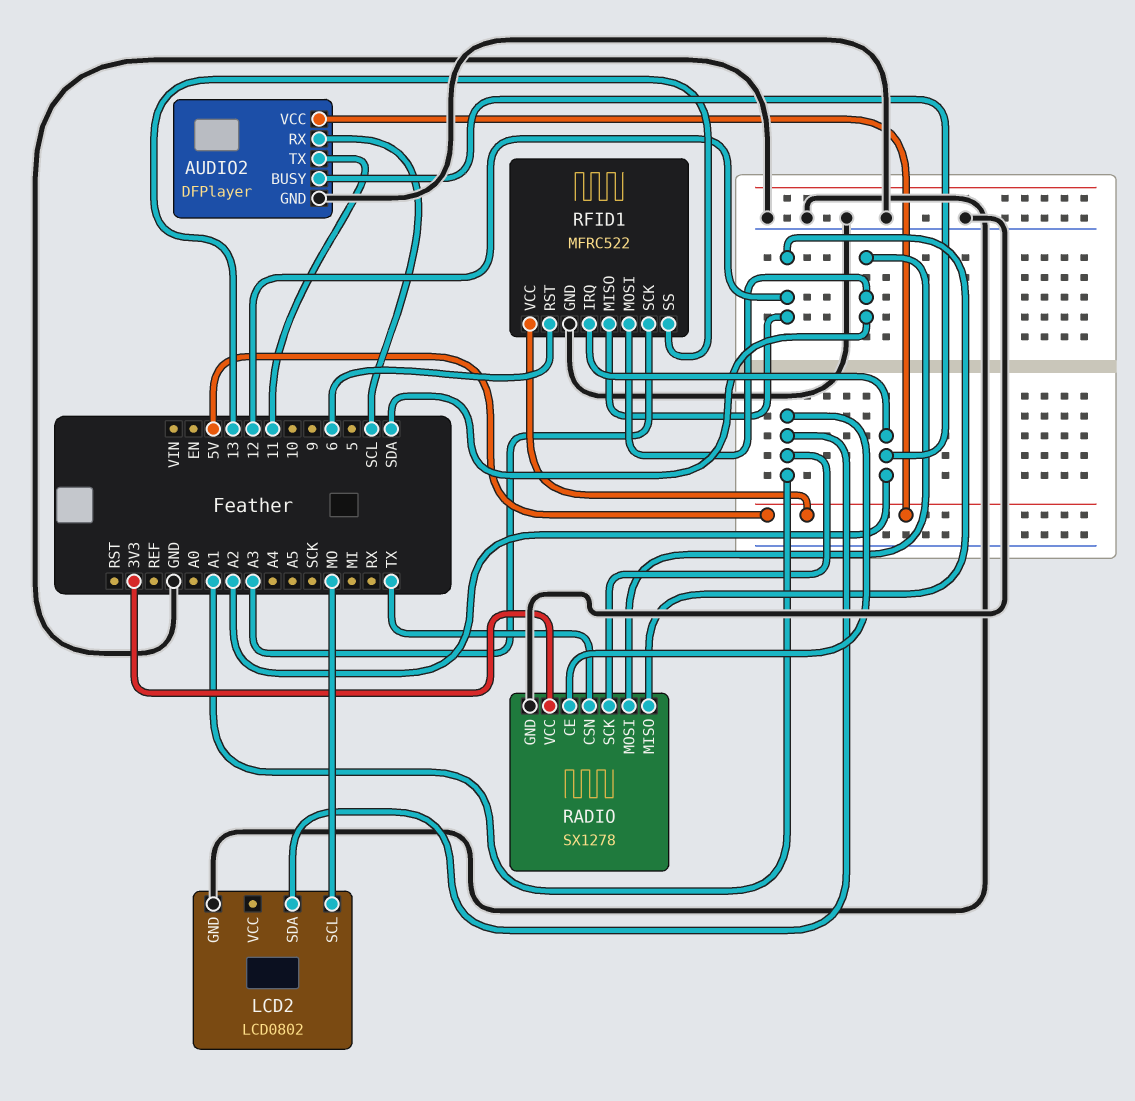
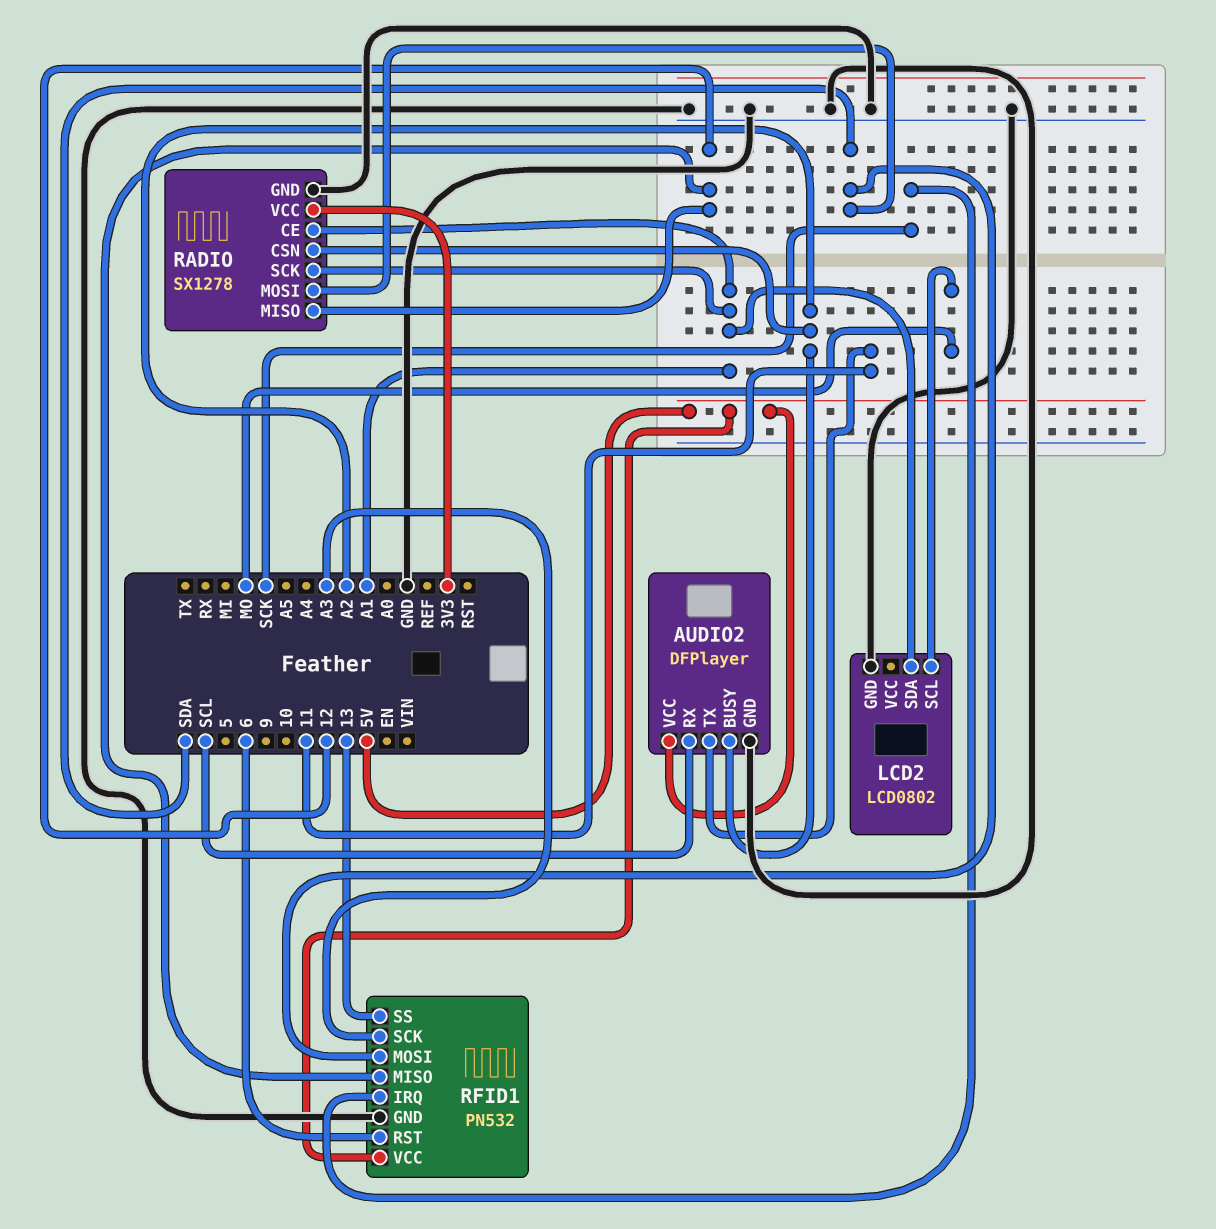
RADIO pin CSN: TX -> A2
RFID1: MFRC522 -> PN532
RFID1 pin IRQ: A2 -> SCK

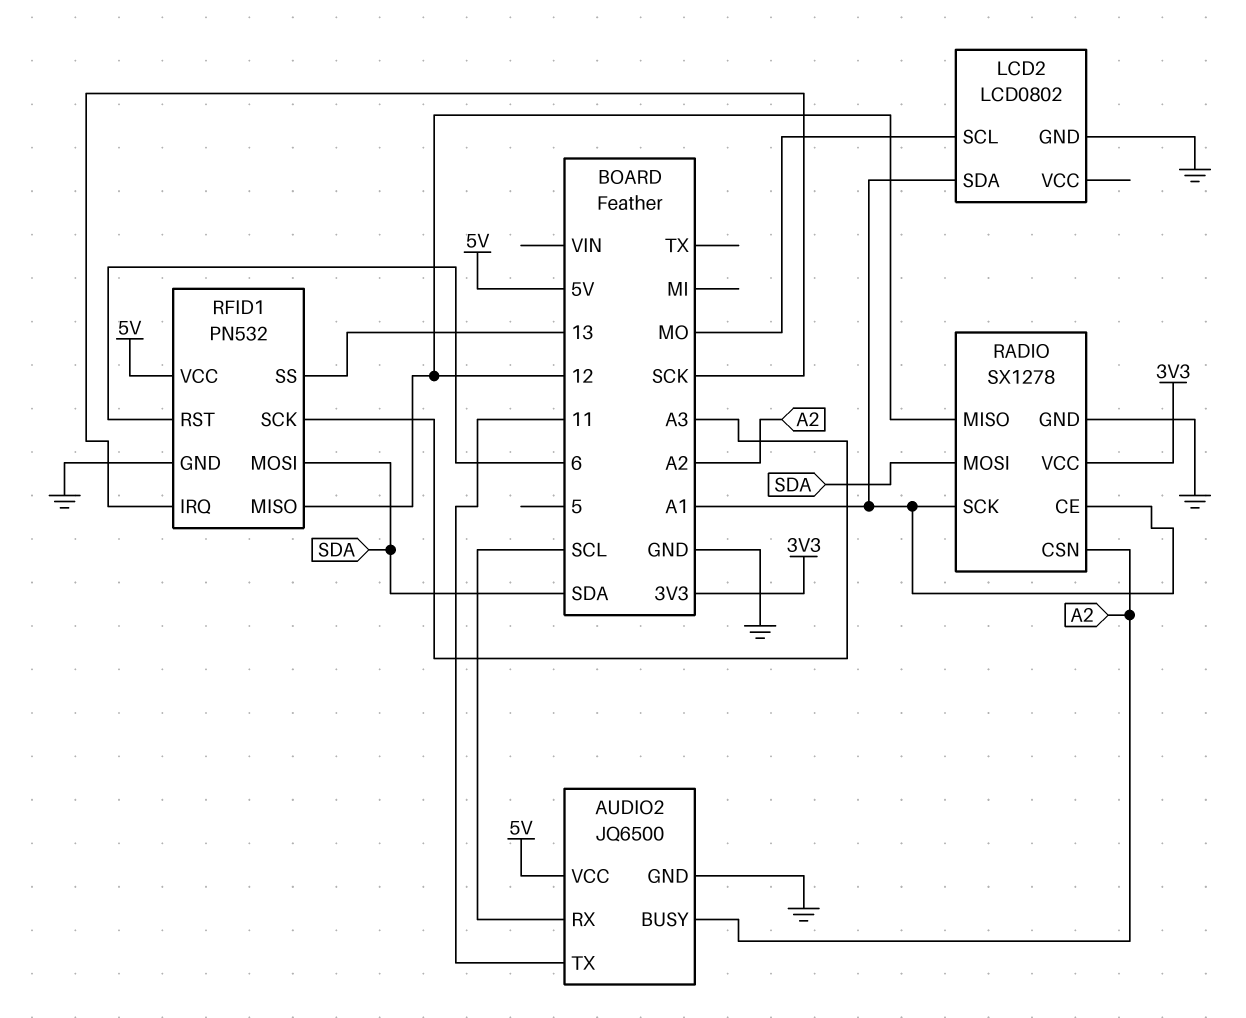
AUDIO2: DFPlayer -> JQ6500

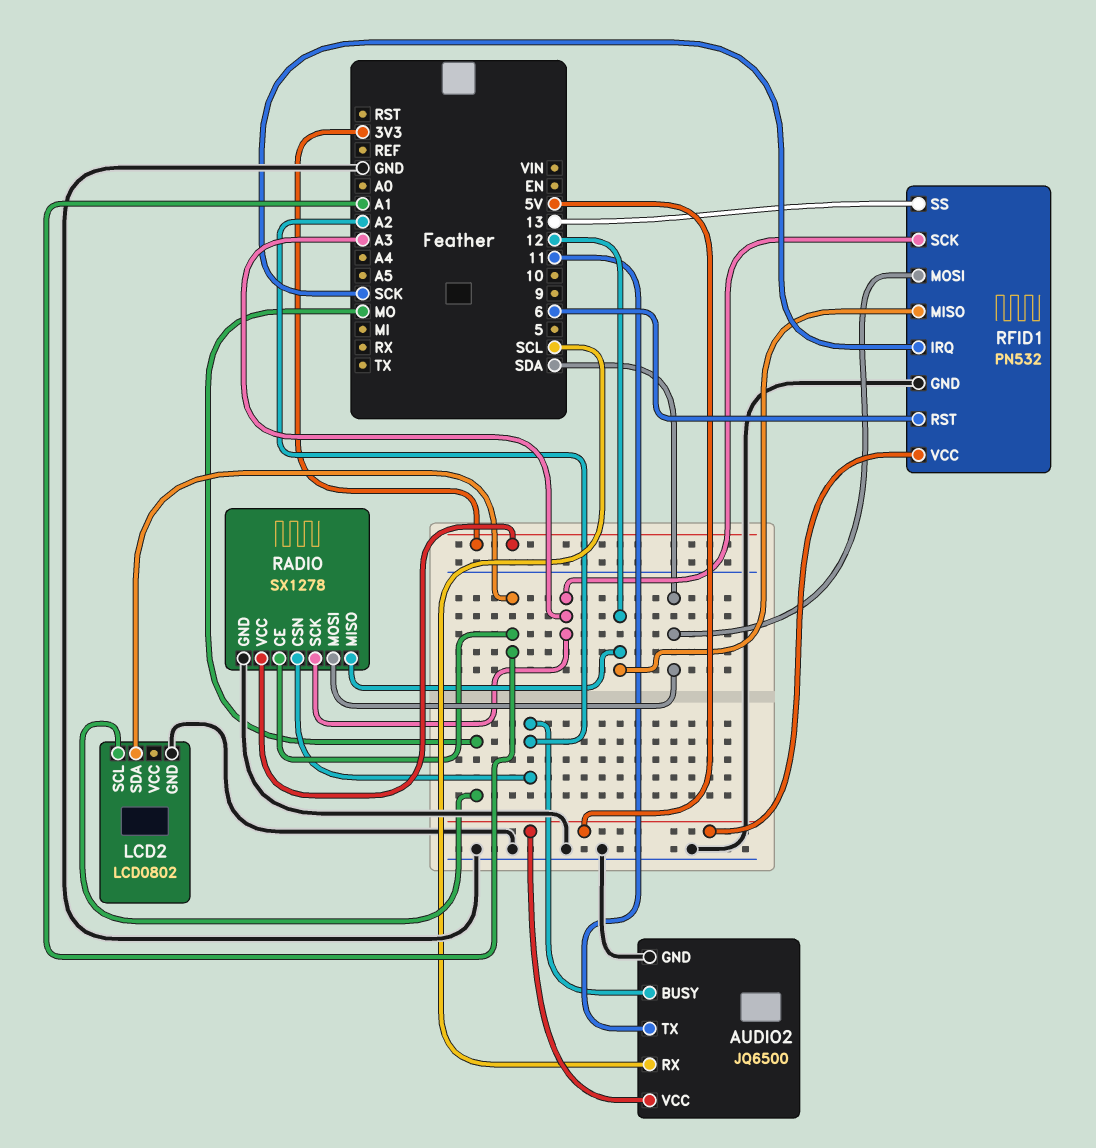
RADIO pin SCK: A1 -> A3

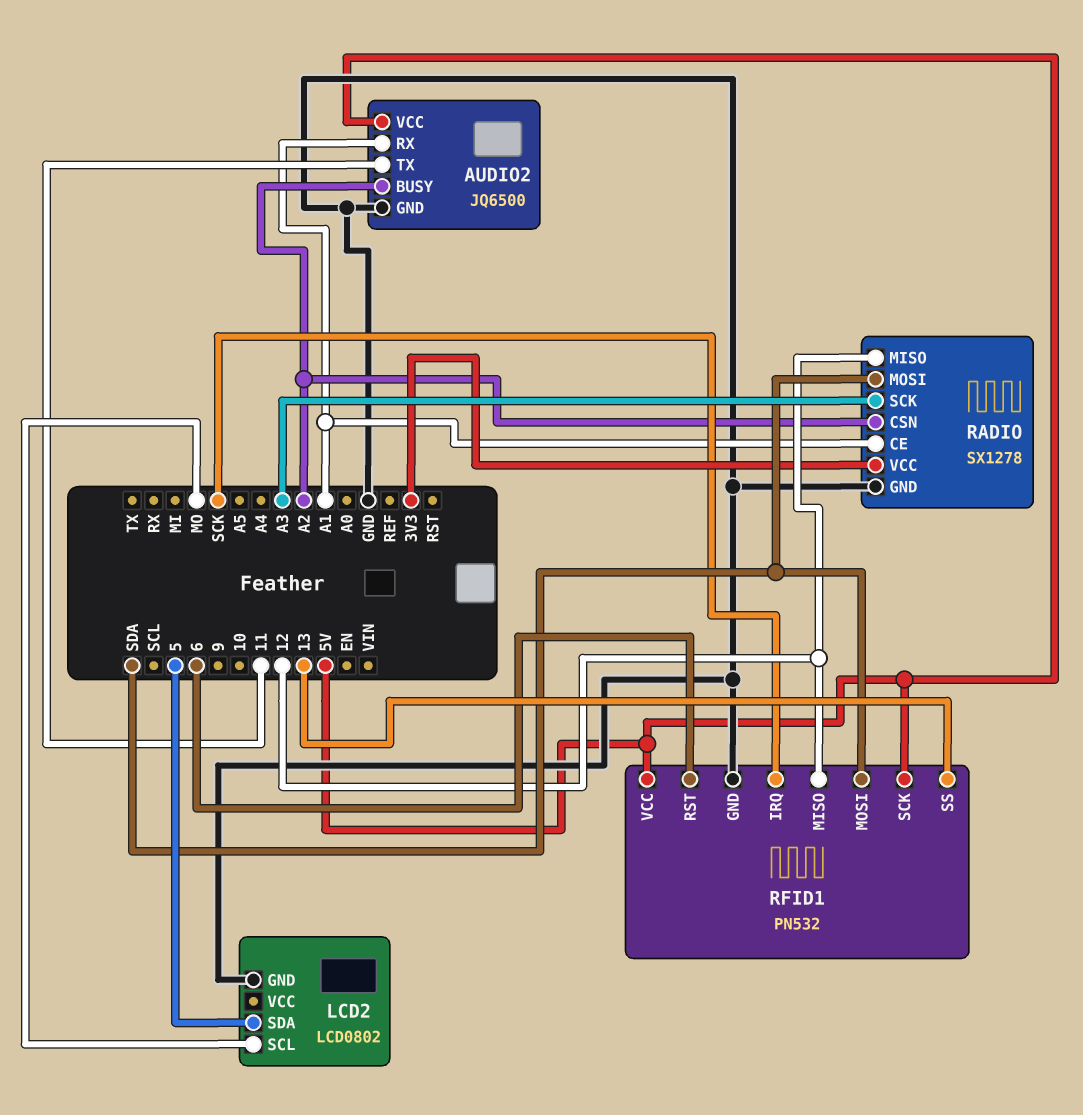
AUDIO2 pin RX: SCL -> A1
LCD2 pin SDA: A1 -> 5
RFID1 pin SCK: A3 -> 5V

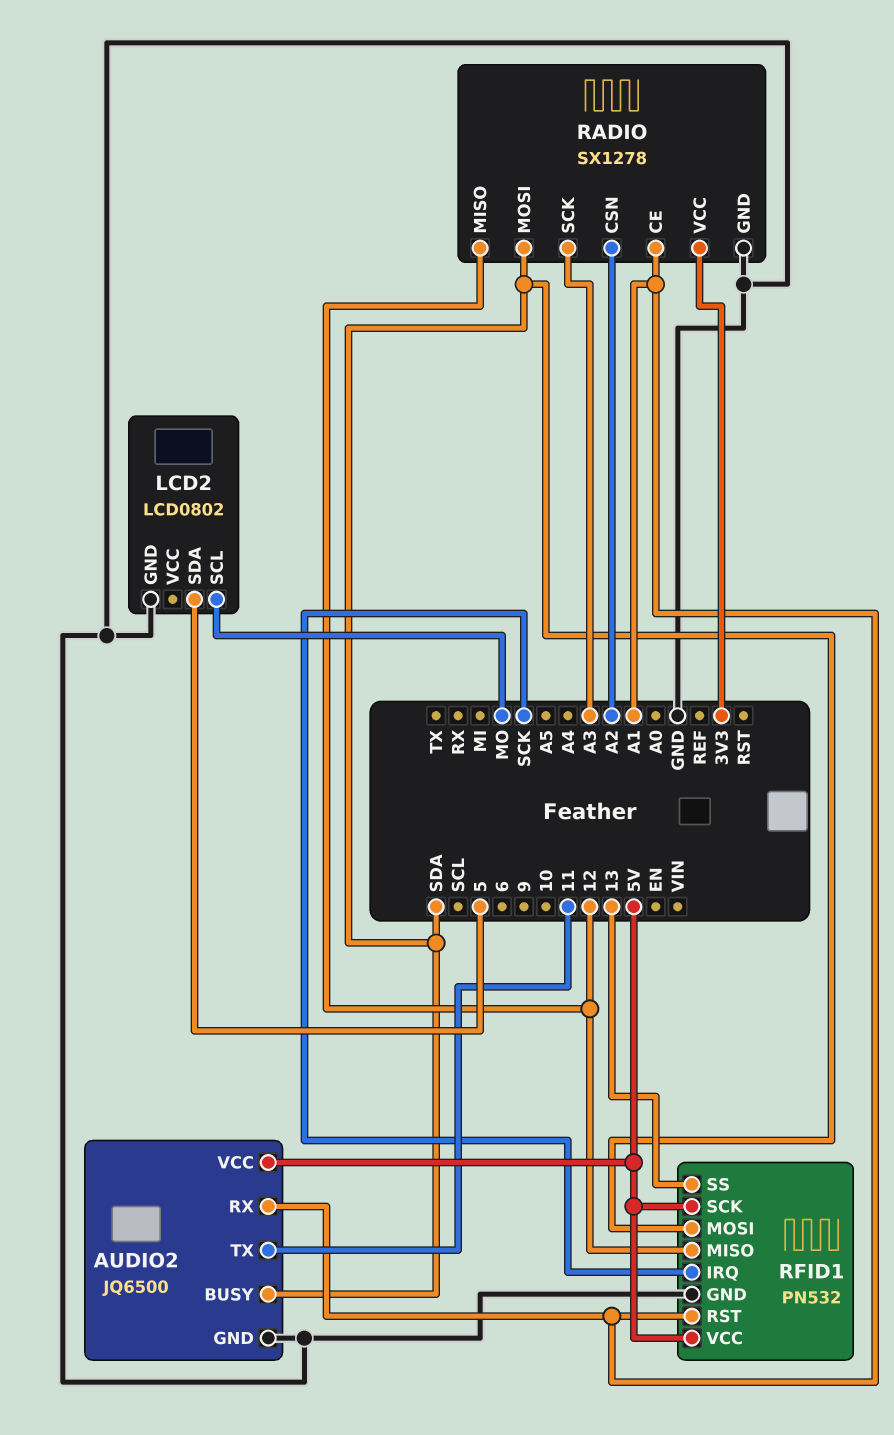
AUDIO2 pin BUSY: A2 -> SDA
RFID1 pin RST: 6 -> A1

